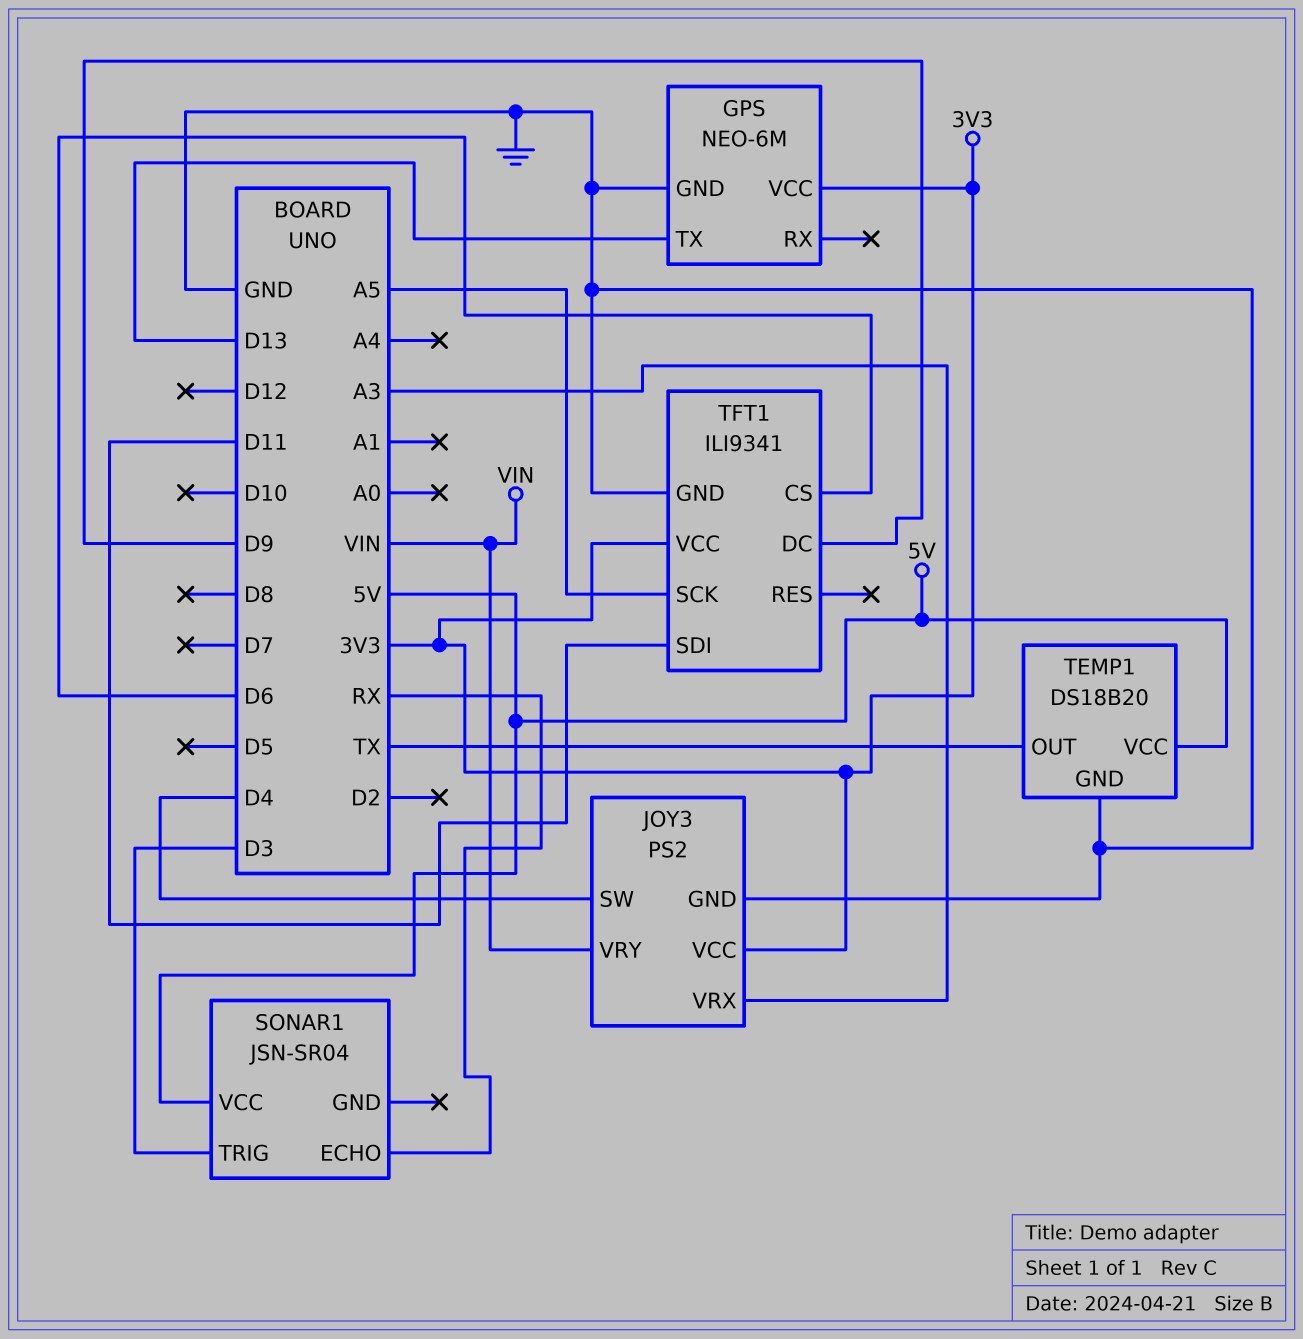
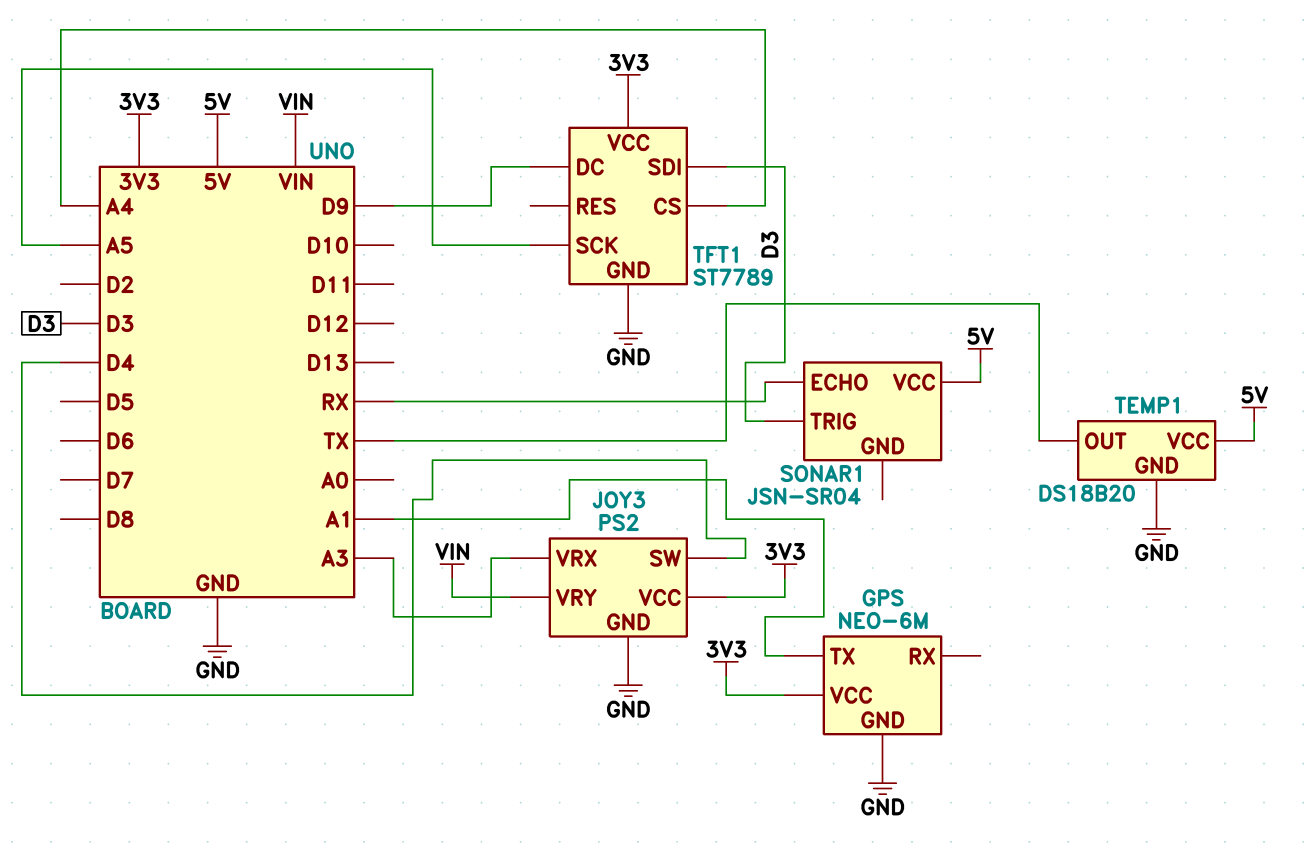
GPS pin TX: D13 -> A1
TFT1: ILI9341 -> ST7789
TFT1 pin CS: D6 -> A4
TFT1 pin SDI: D11 -> D3

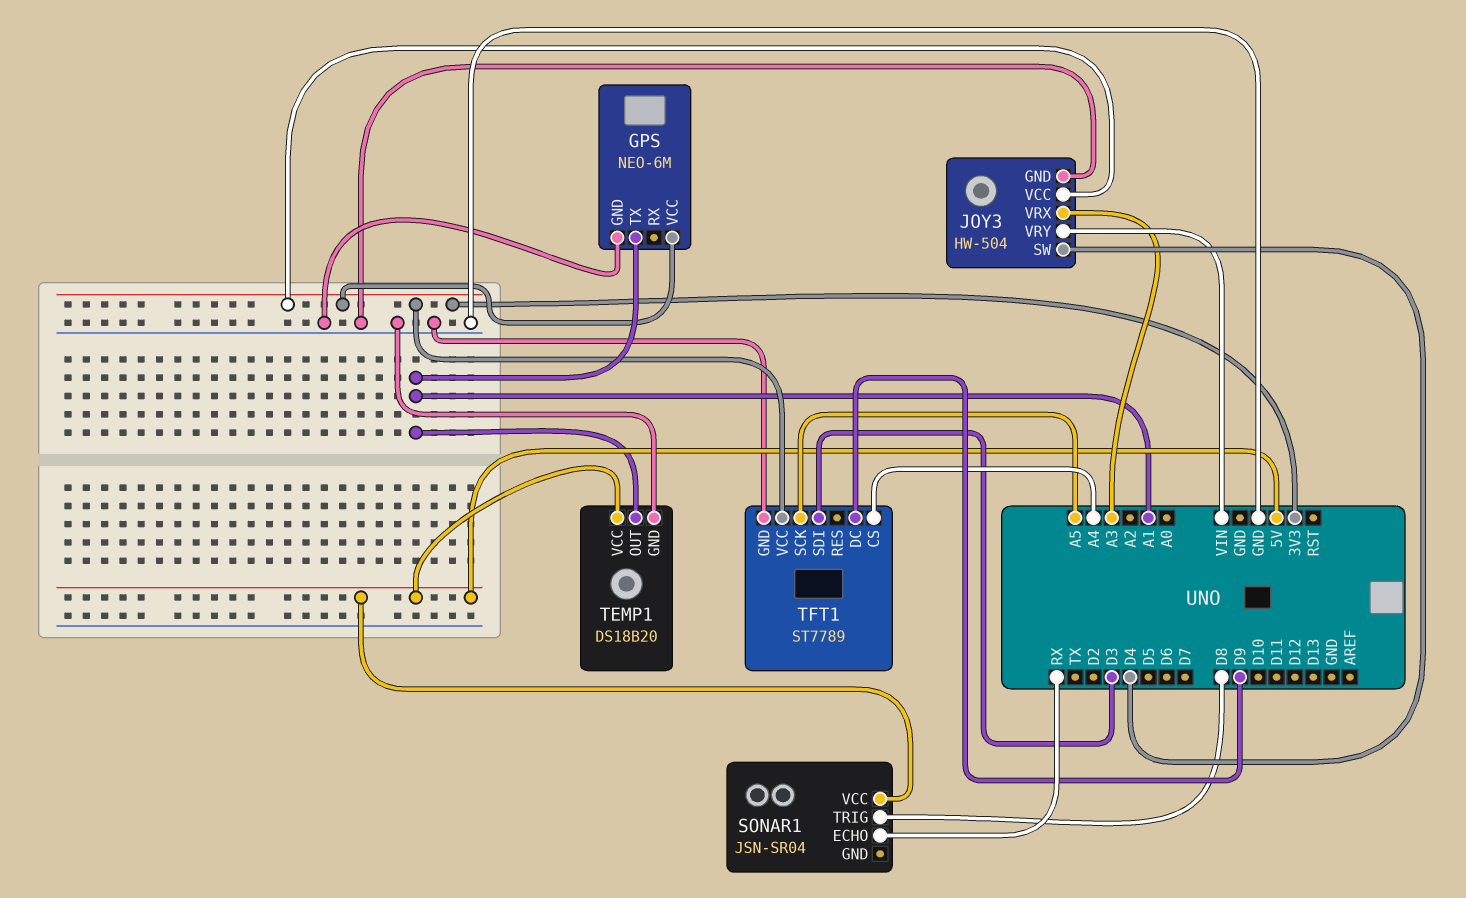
JOY3: PS2 -> HW-504
SONAR1 pin TRIG: D3 -> D8
TEMP1 pin OUT: TX -> A1

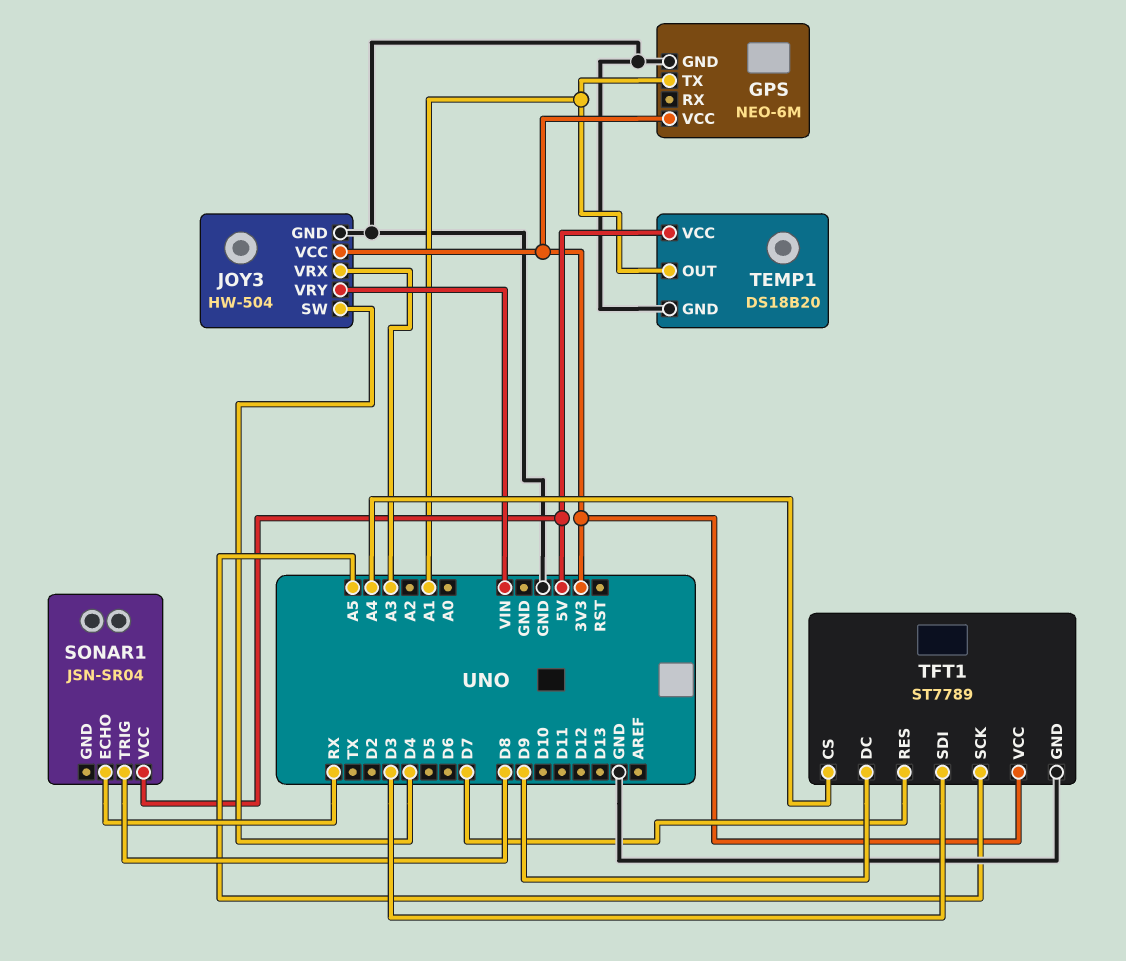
TFT1 pin RES: none -> D7

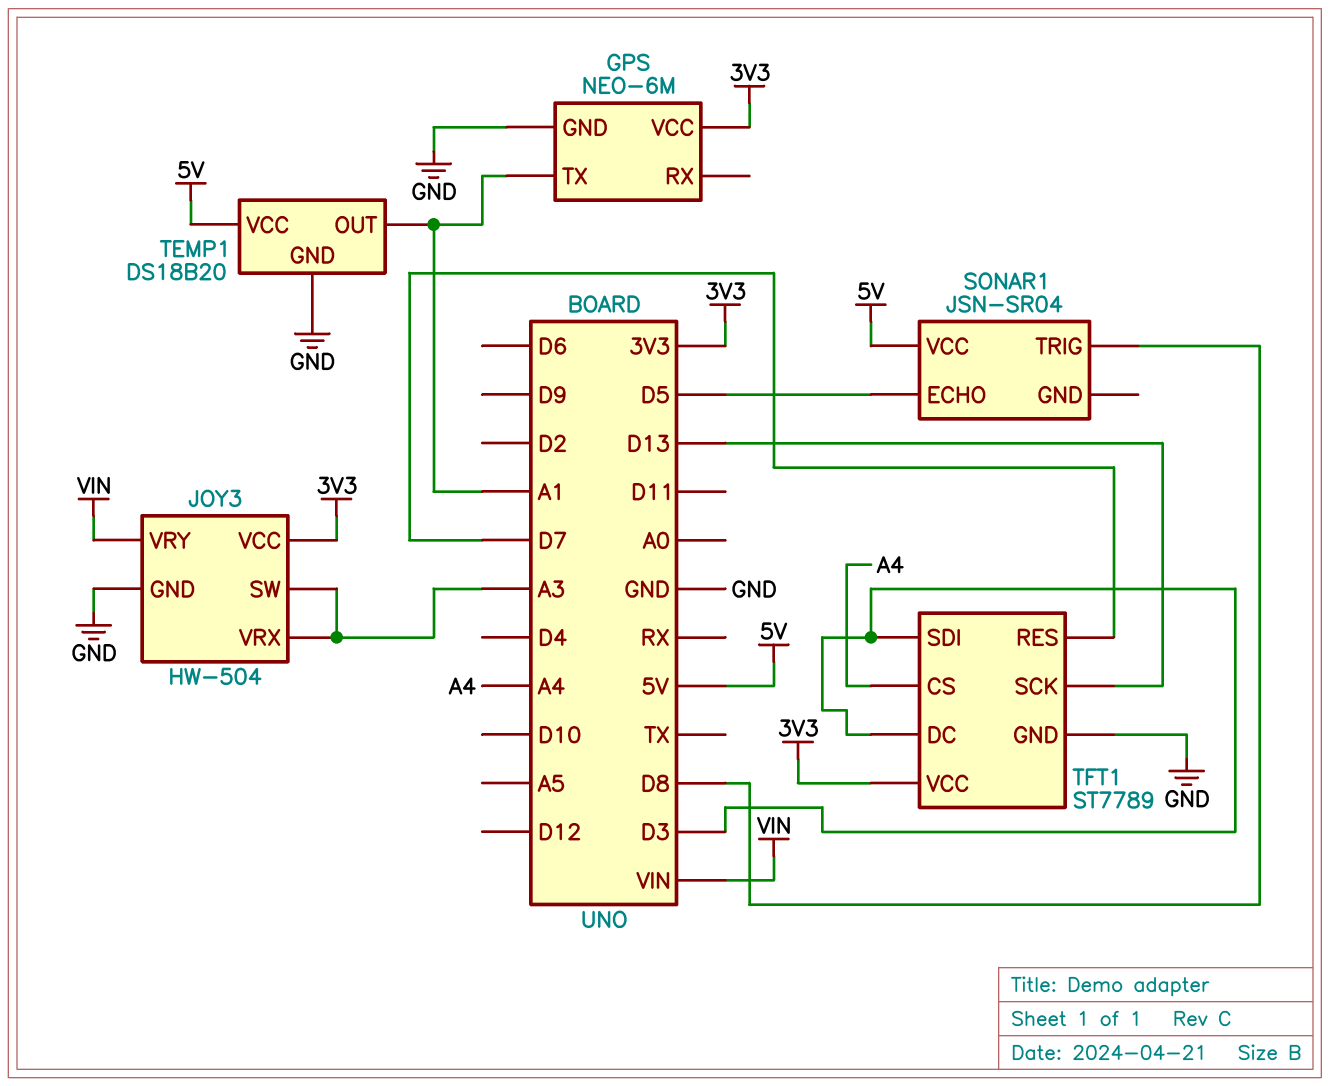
JOY3 pin SW: D4 -> A3
SONAR1 pin ECHO: RX -> D5
TFT1 pin DC: D9 -> D3
TFT1 pin SCK: A5 -> D13

